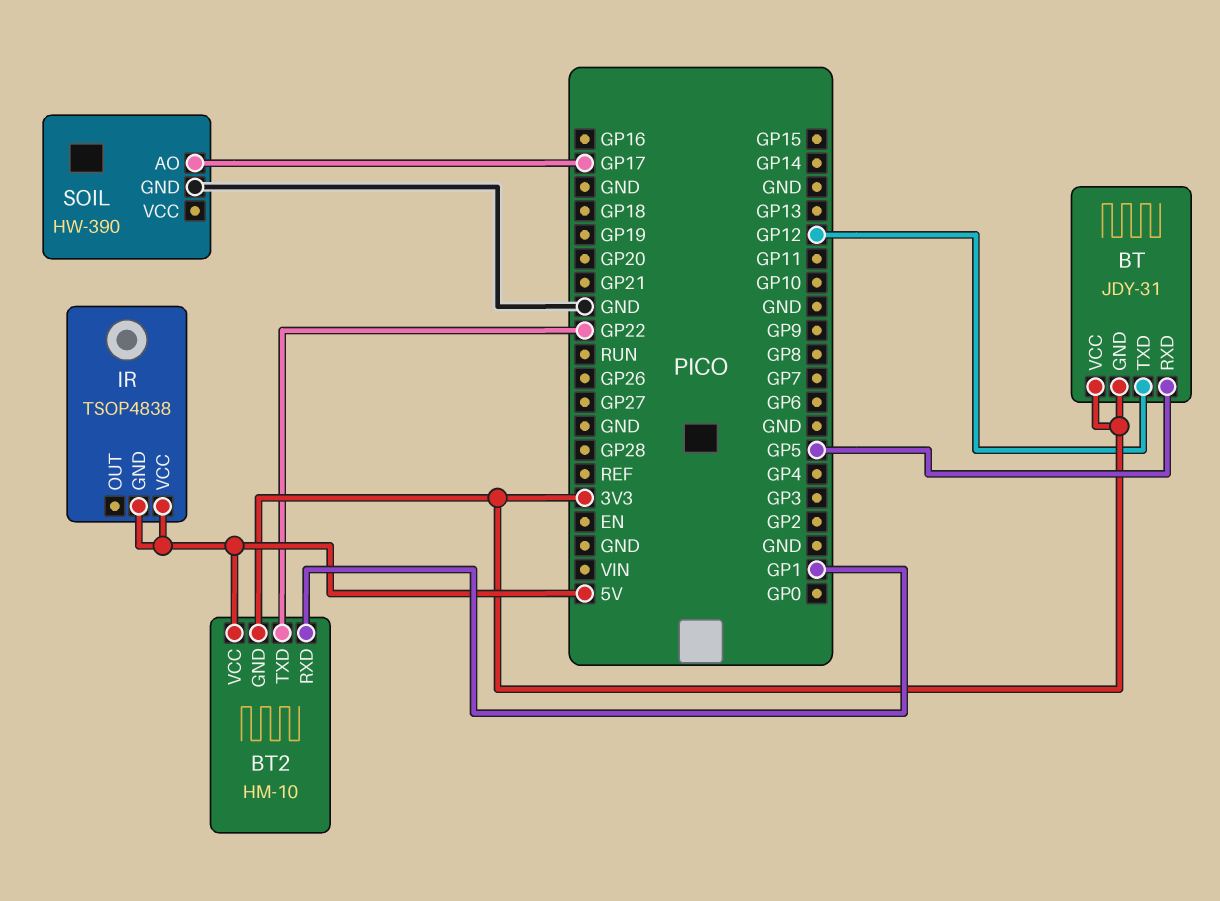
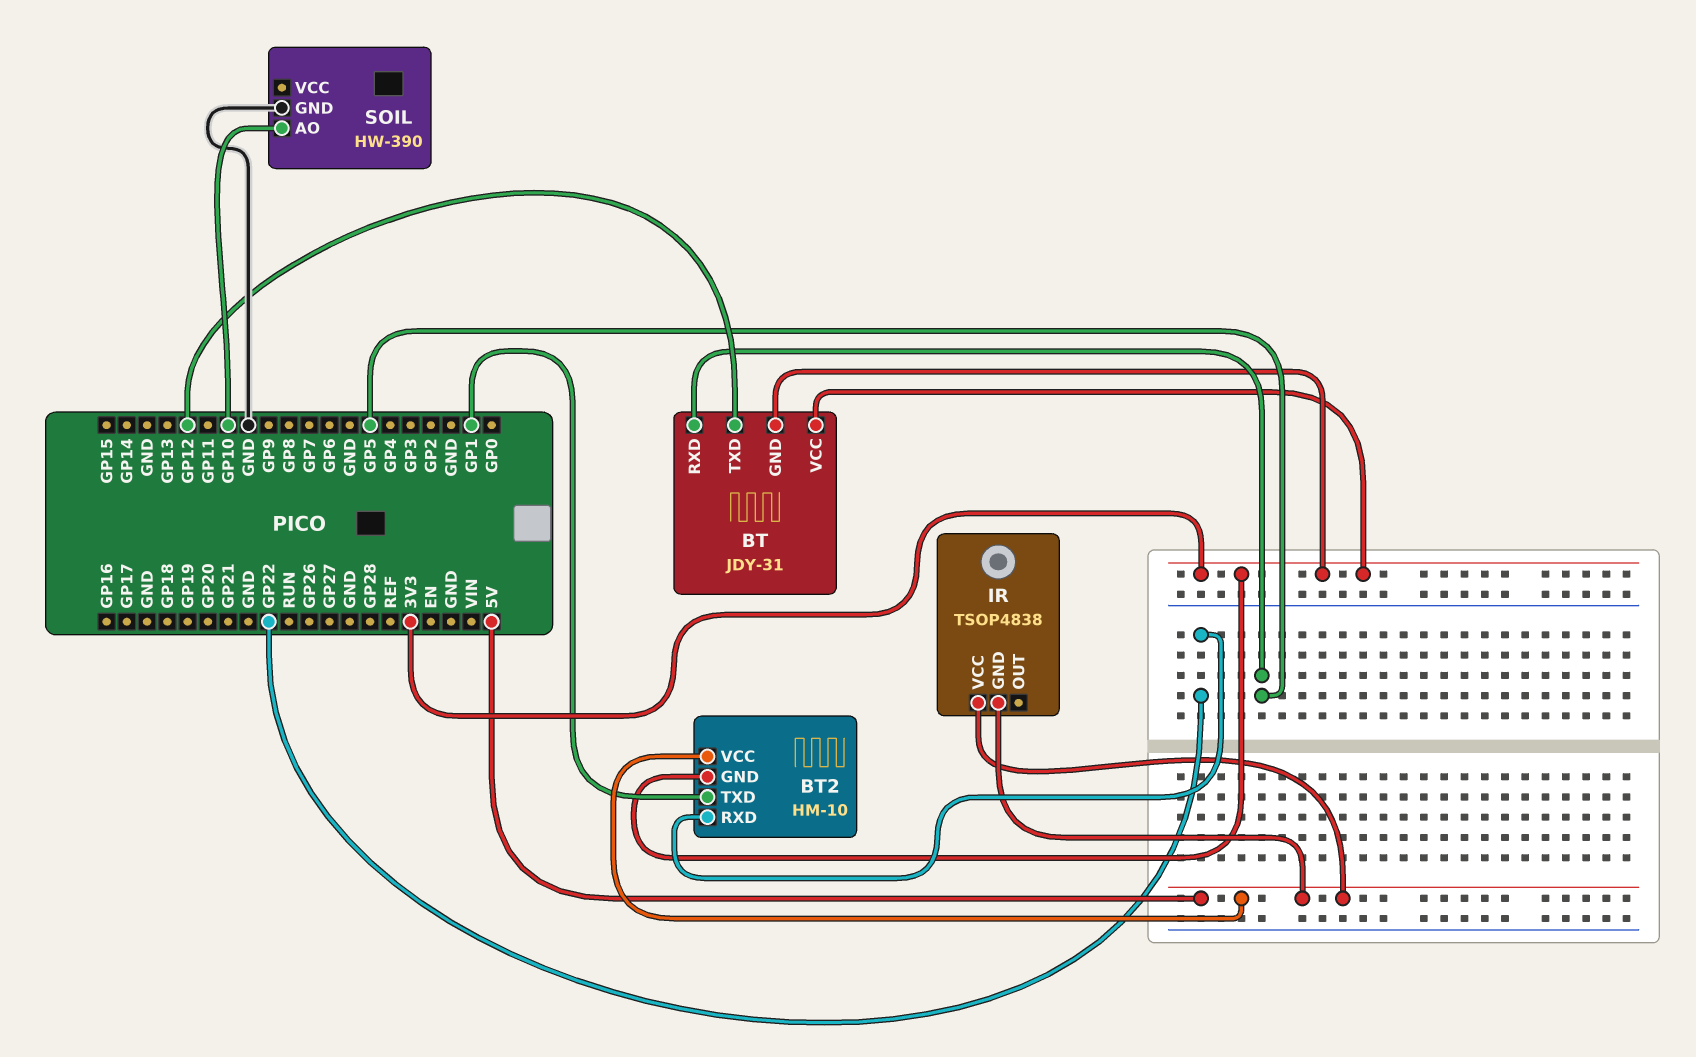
BT2 pin RXD: GP1 -> GP22
BT2 pin TXD: GP22 -> GP1
SOIL pin AO: GP17 -> GP10

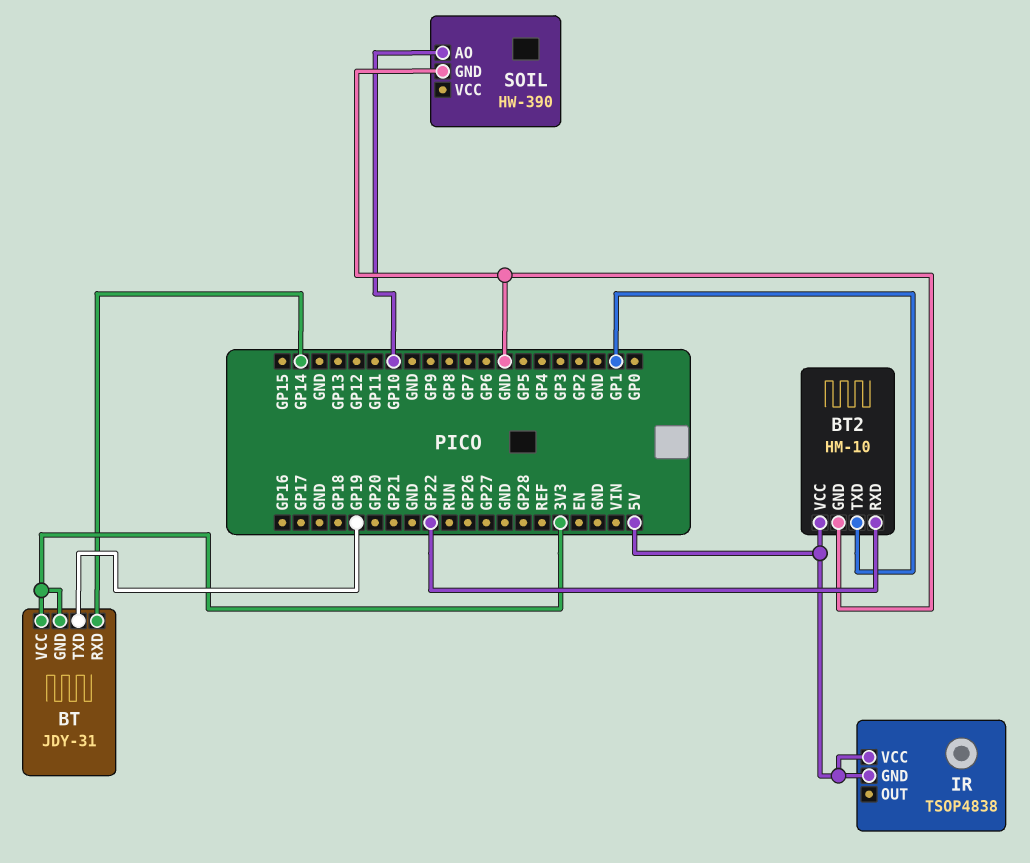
BT pin RXD: GP5 -> GP14
BT pin TXD: GP12 -> GP19
BT2 pin GND: 3V3 -> GND

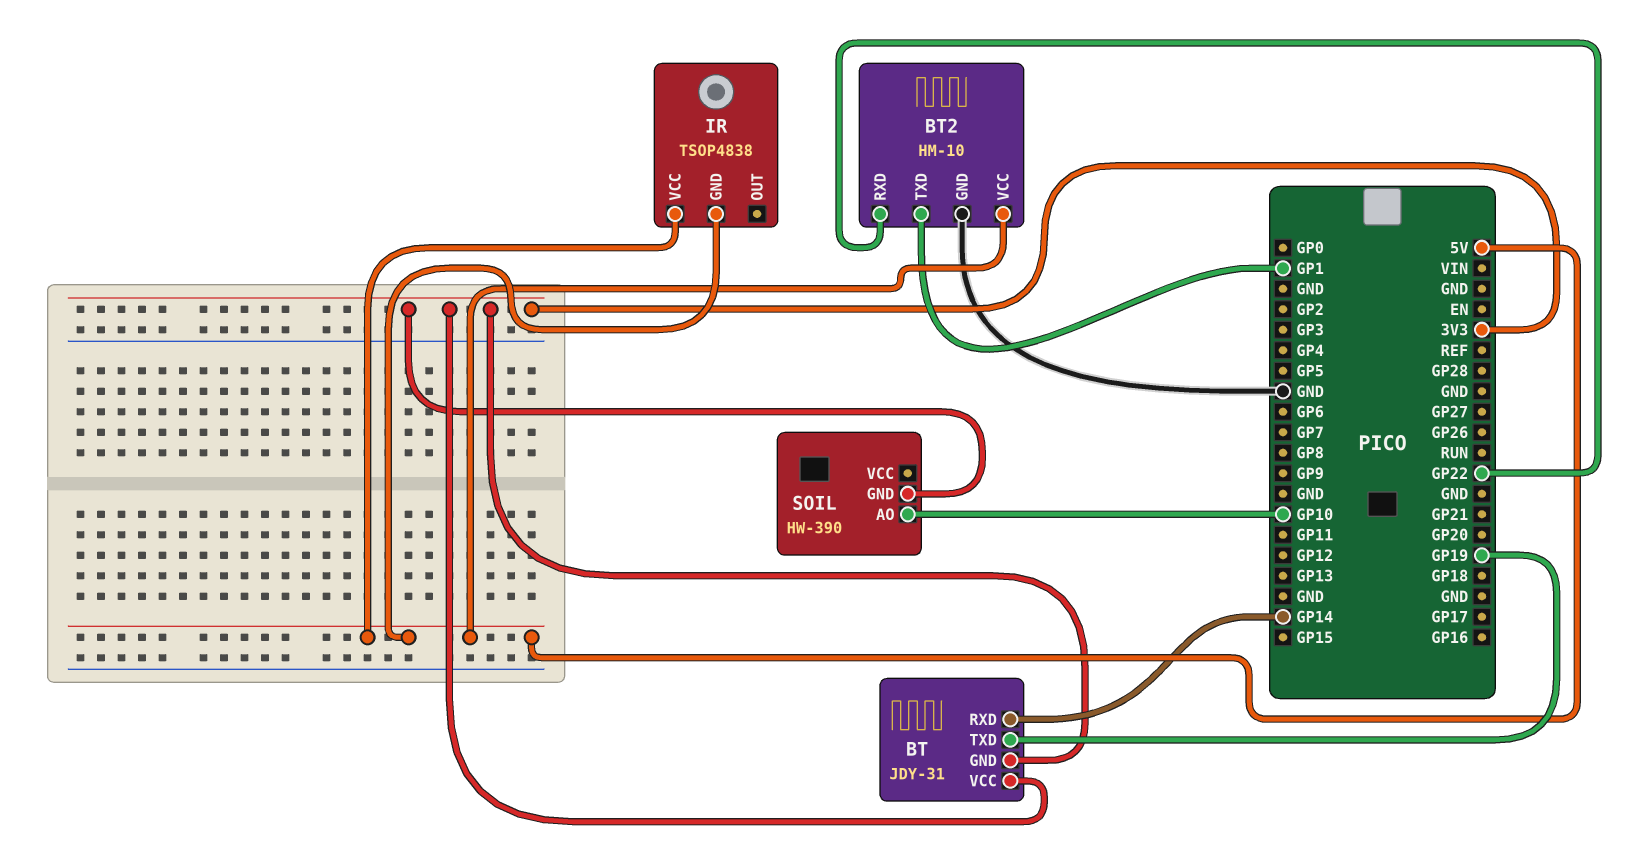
SOIL pin GND: GND -> 3V3

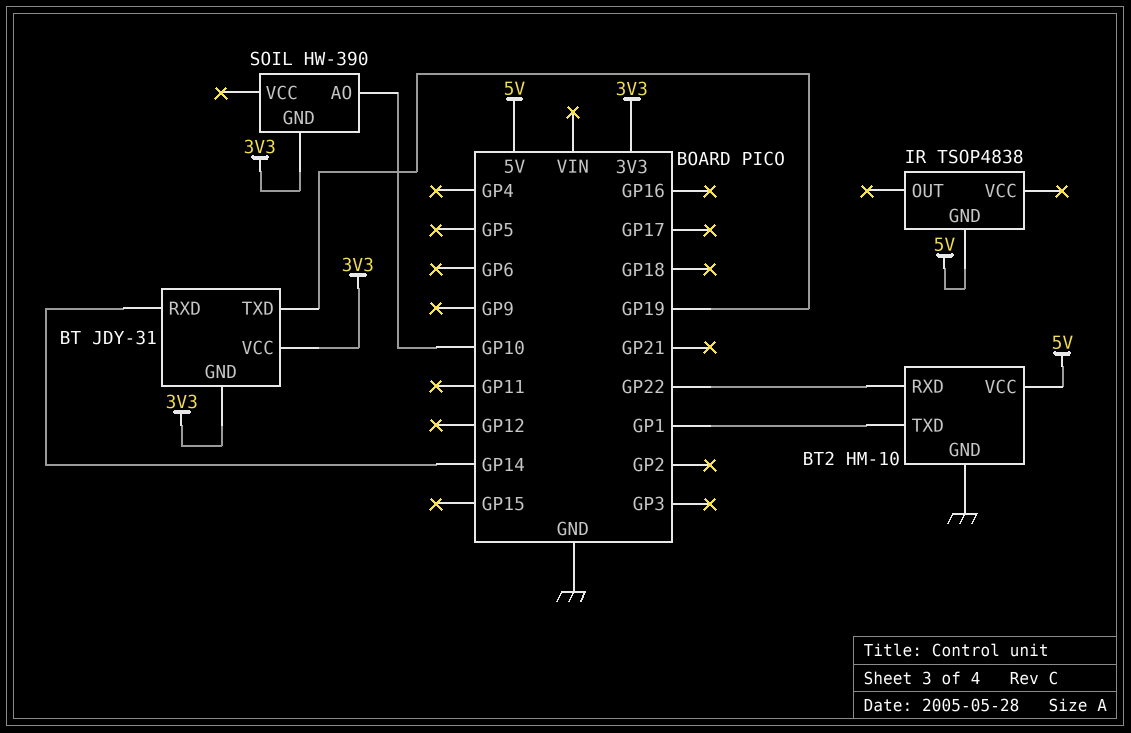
IR pin VCC: 5V -> none

